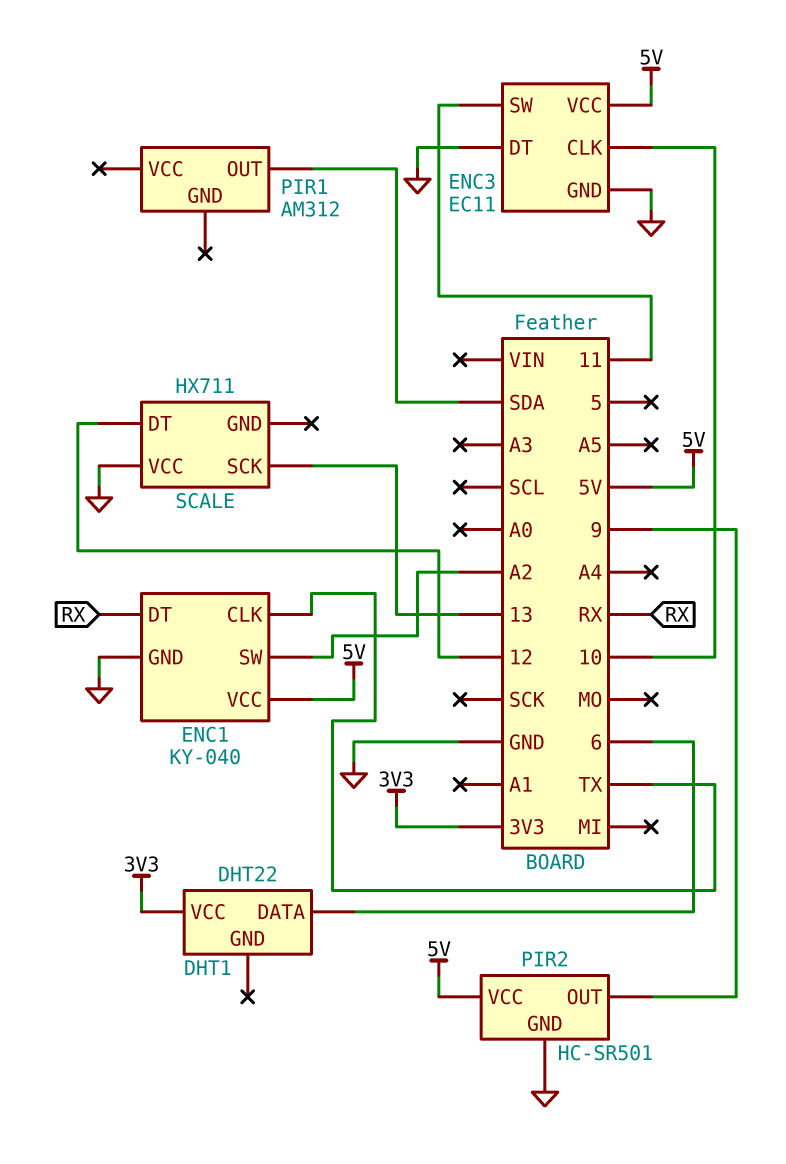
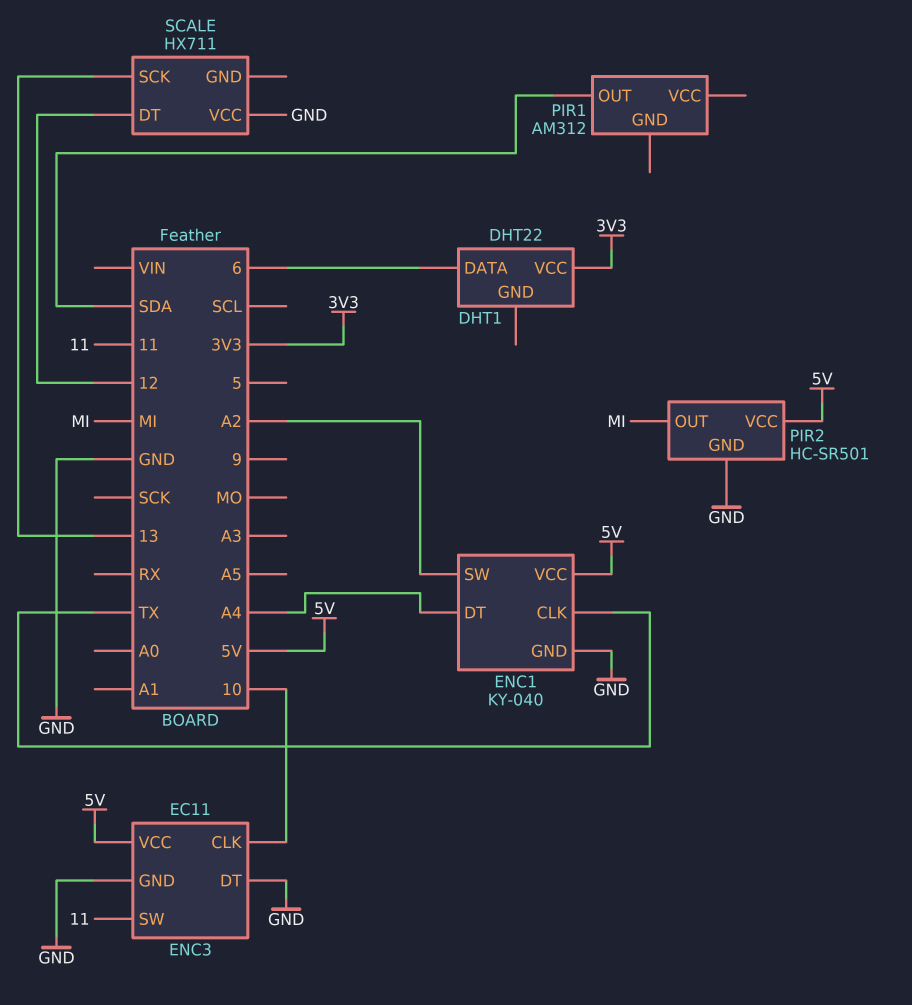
ENC1 pin DT: RX -> A4
PIR2 pin OUT: 9 -> MI

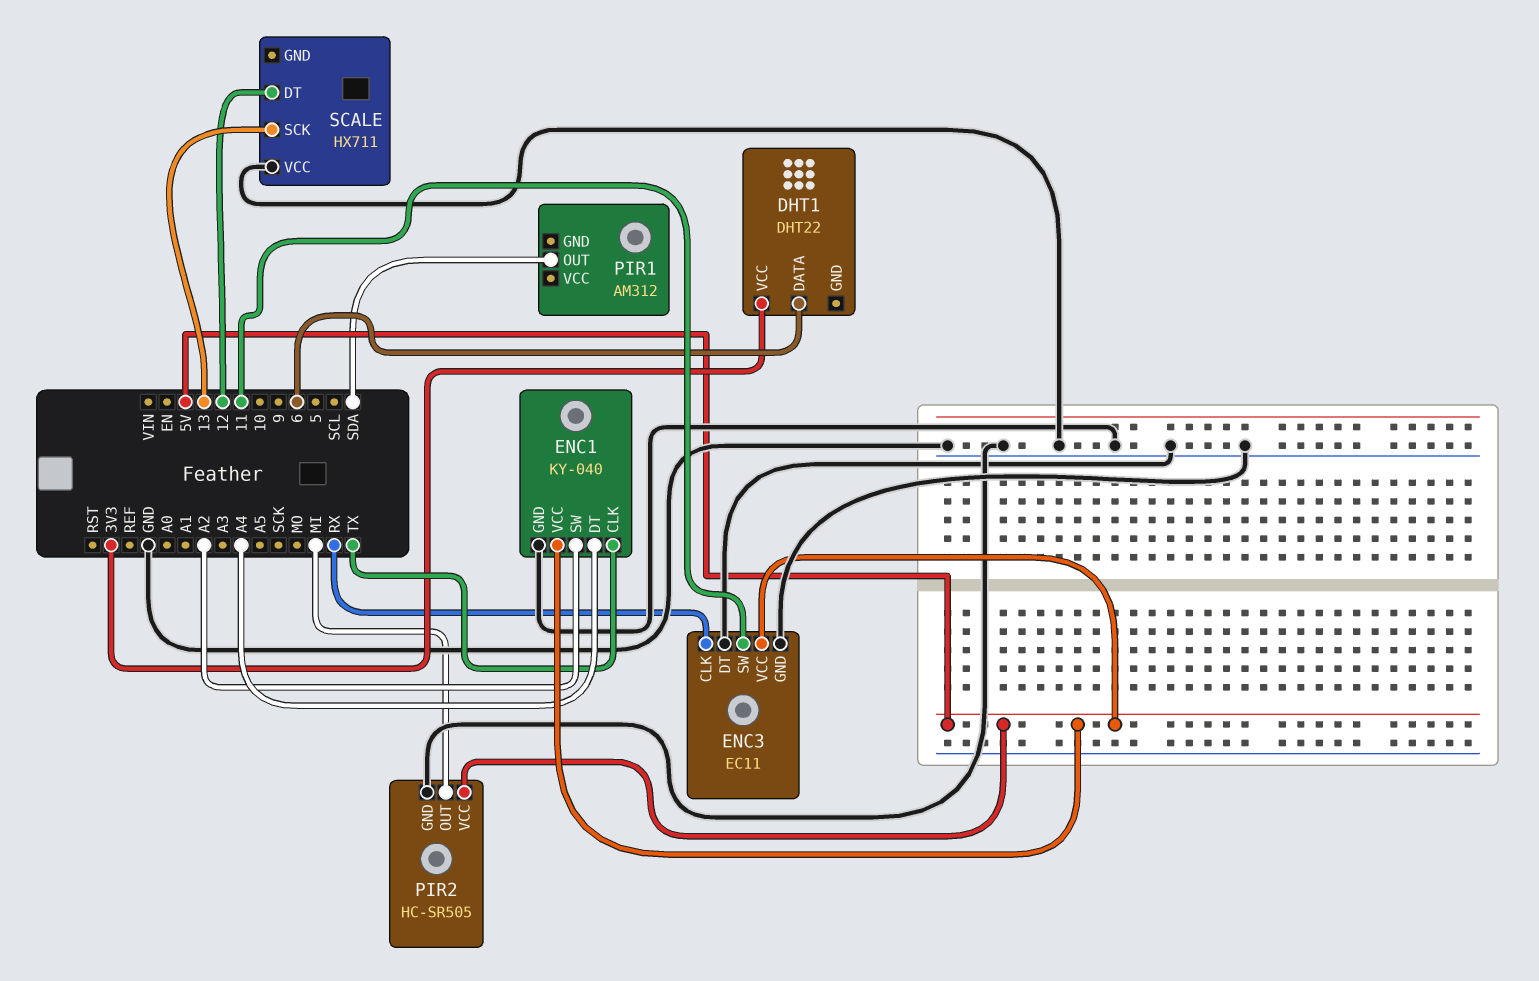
ENC3 pin CLK: 10 -> RX
PIR2: HC-SR501 -> HC-SR505

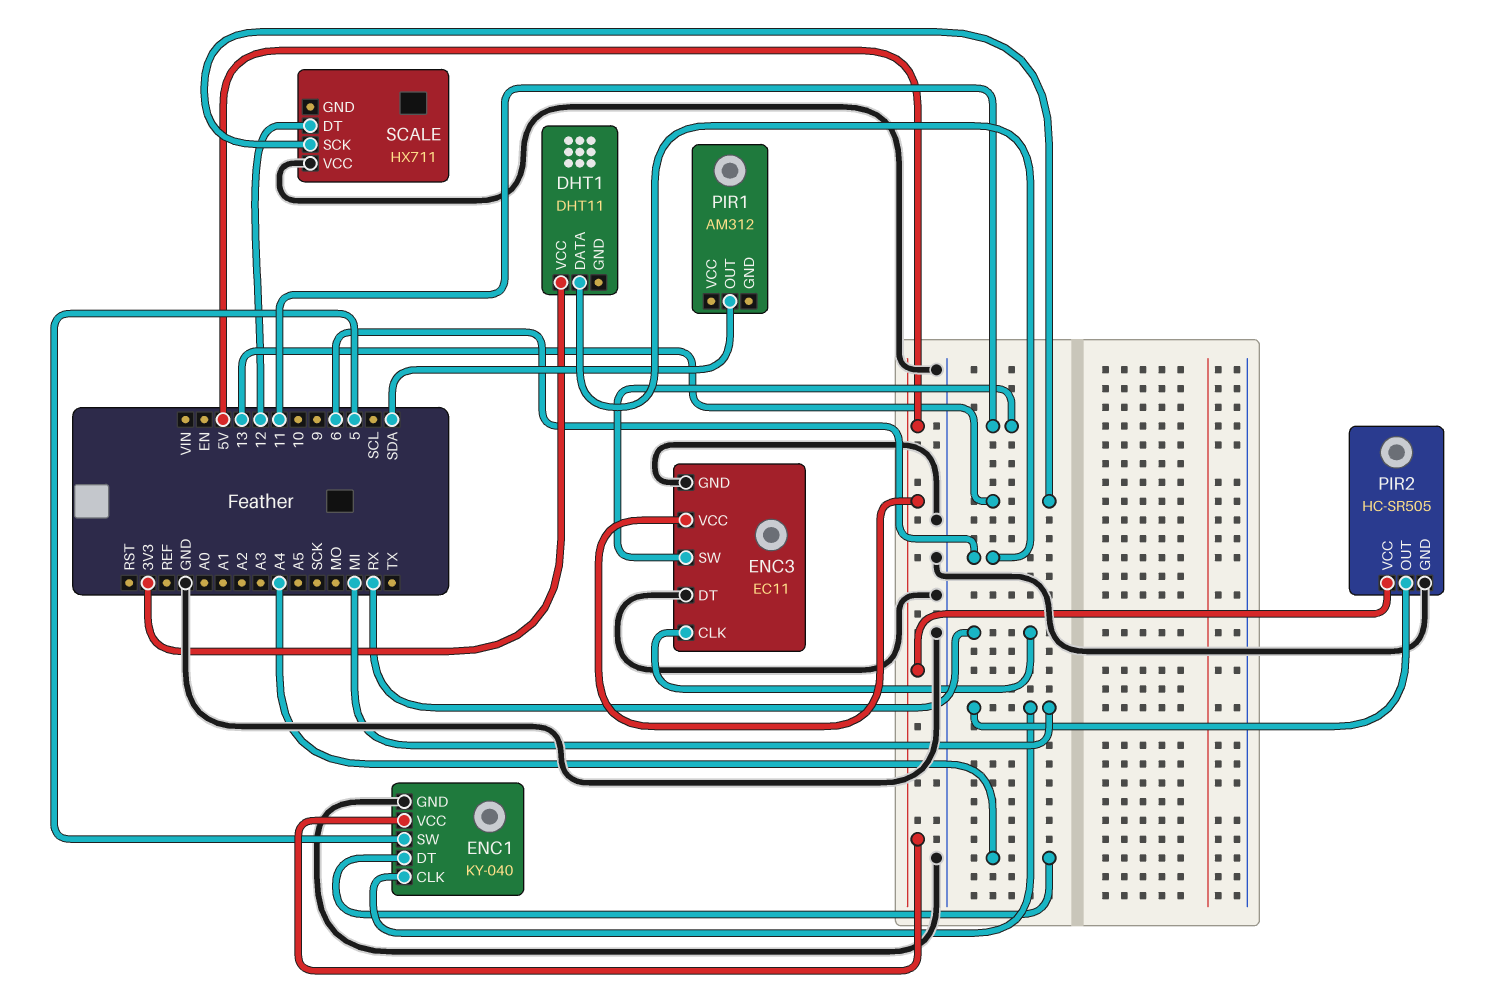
DHT1: DHT22 -> DHT11
ENC1 pin CLK: TX -> MI
ENC1 pin SW: A2 -> 5

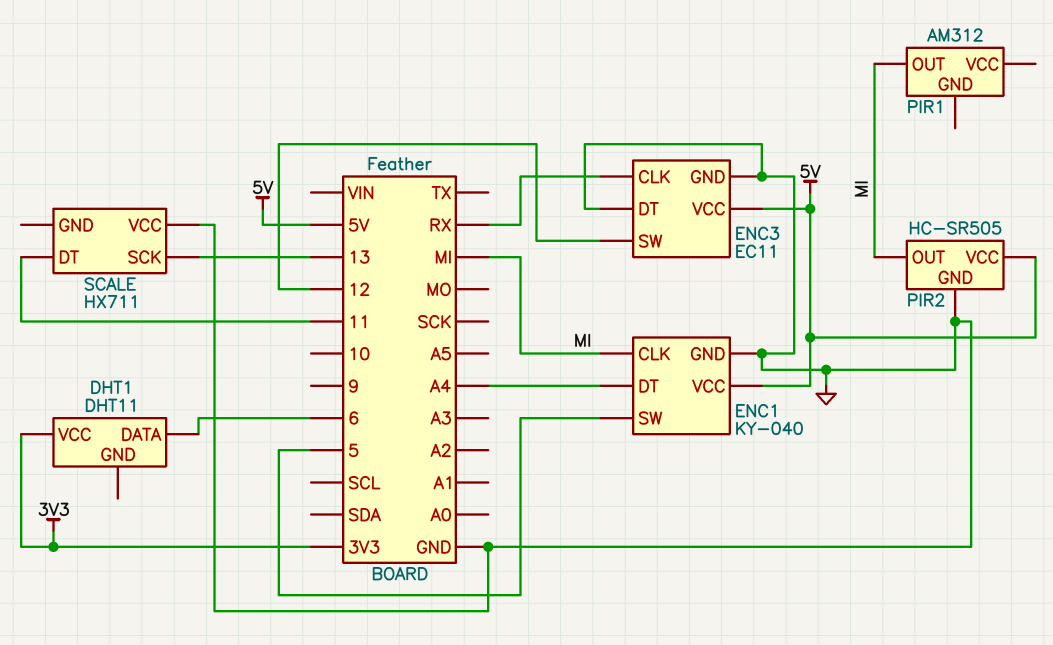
ENC3 pin SW: 11 -> 12
PIR1 pin OUT: SDA -> MI
SCALE pin DT: 12 -> 11

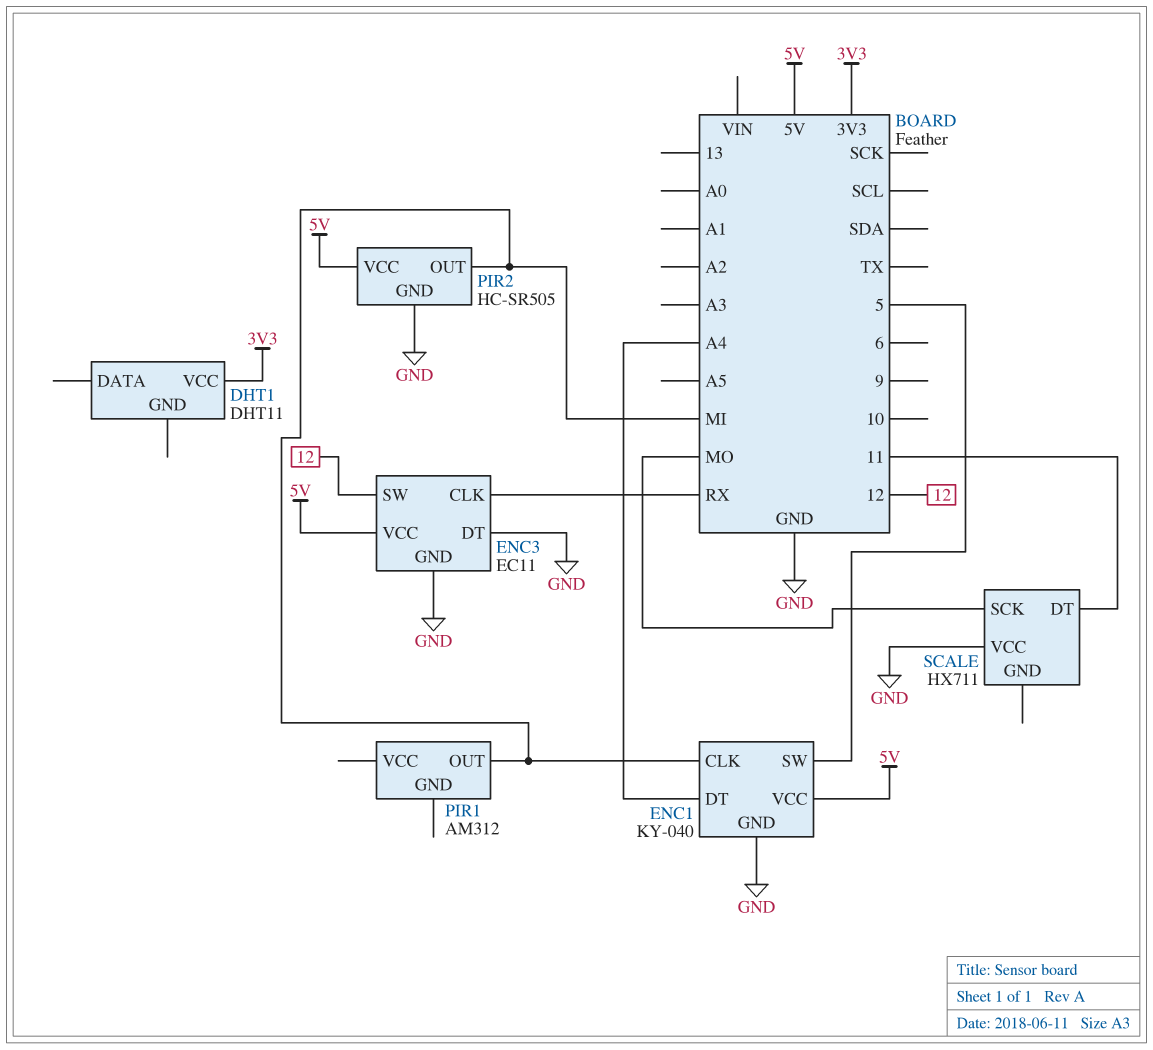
DHT1 pin DATA: 6 -> none
SCALE pin SCK: 13 -> MO

